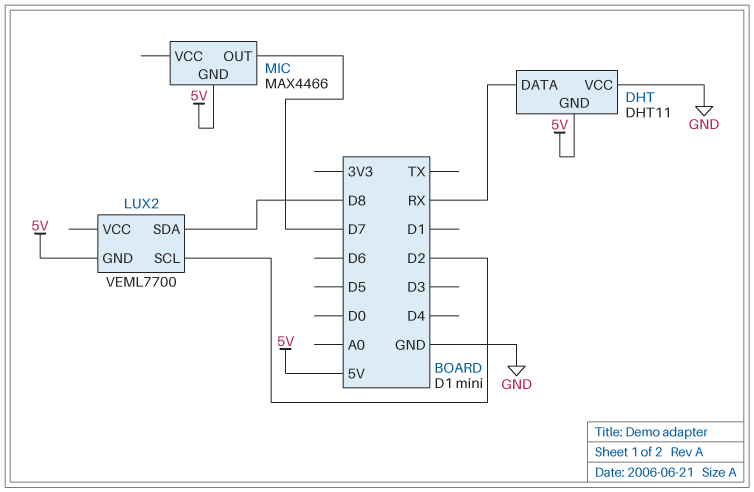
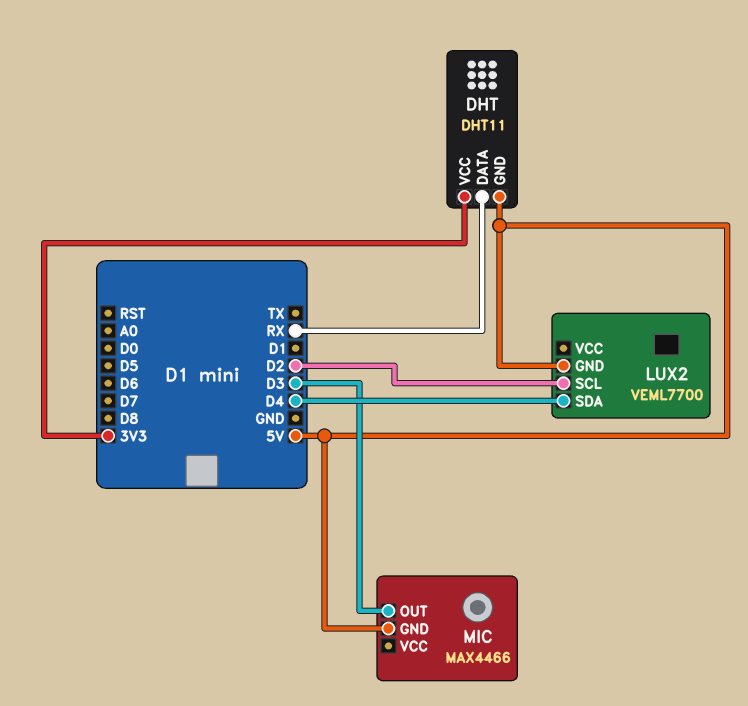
DHT pin VCC: GND -> 3V3
LUX2 pin SDA: D8 -> D4
MIC pin OUT: D7 -> D3

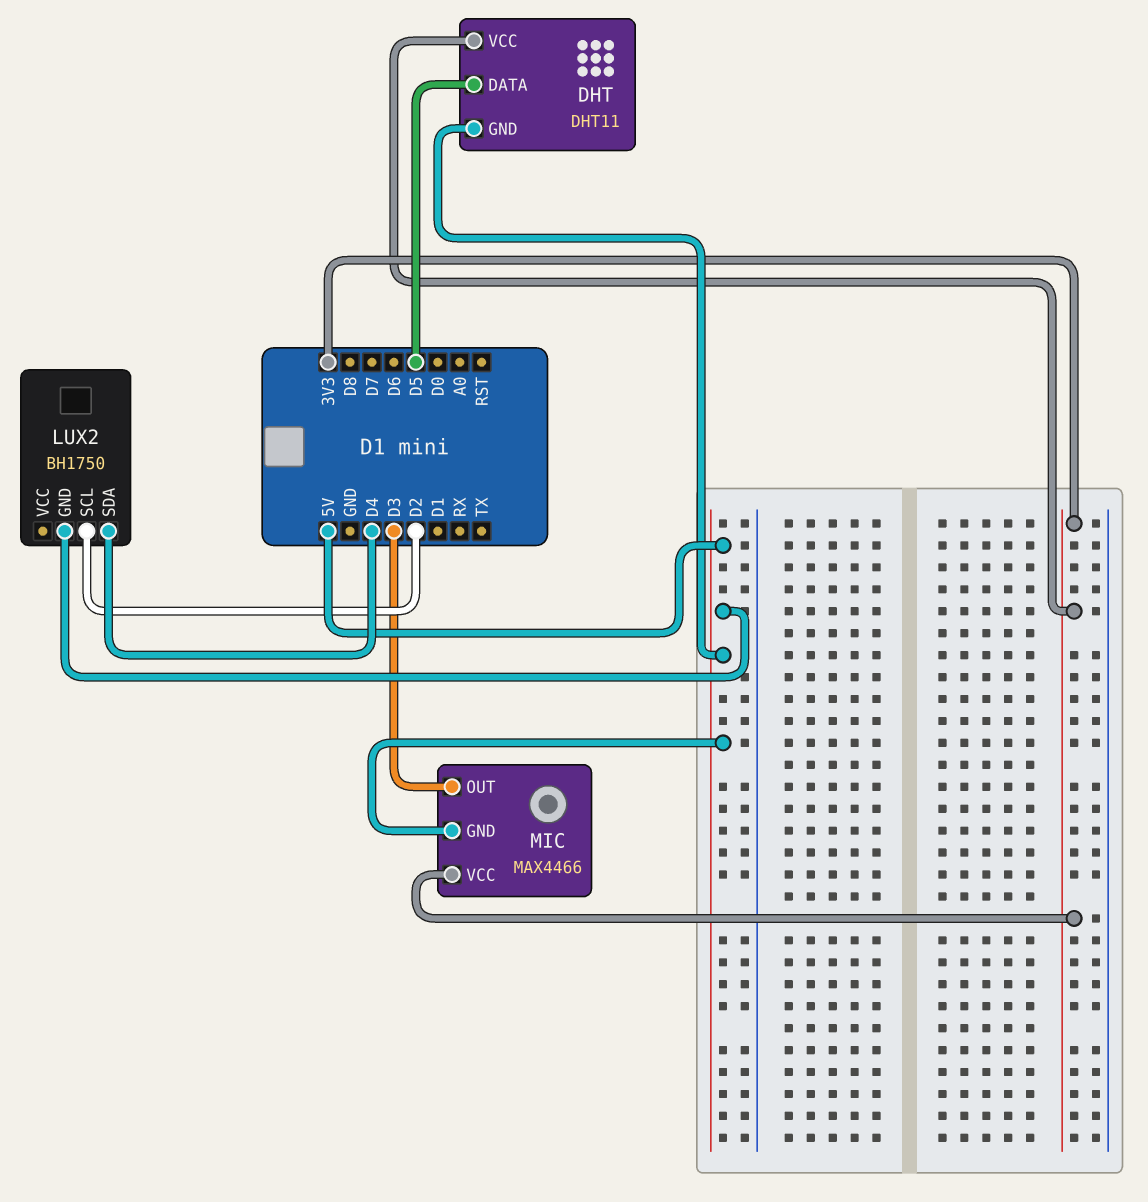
DHT pin DATA: RX -> D5
LUX2: VEML7700 -> BH1750
MIC pin VCC: none -> 3V3

